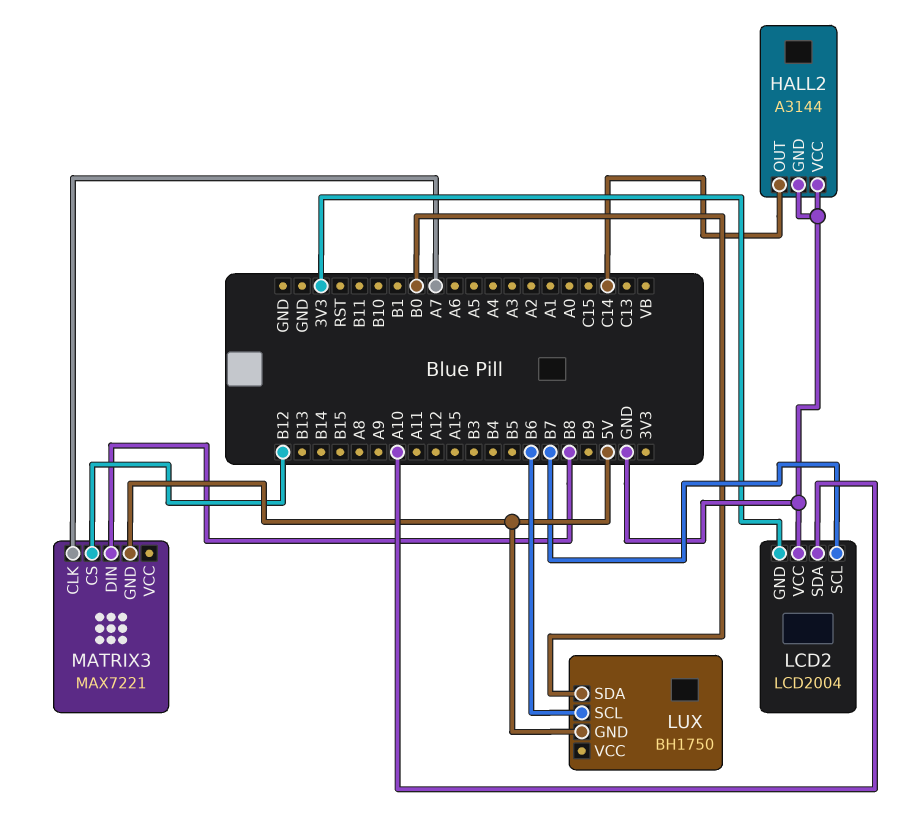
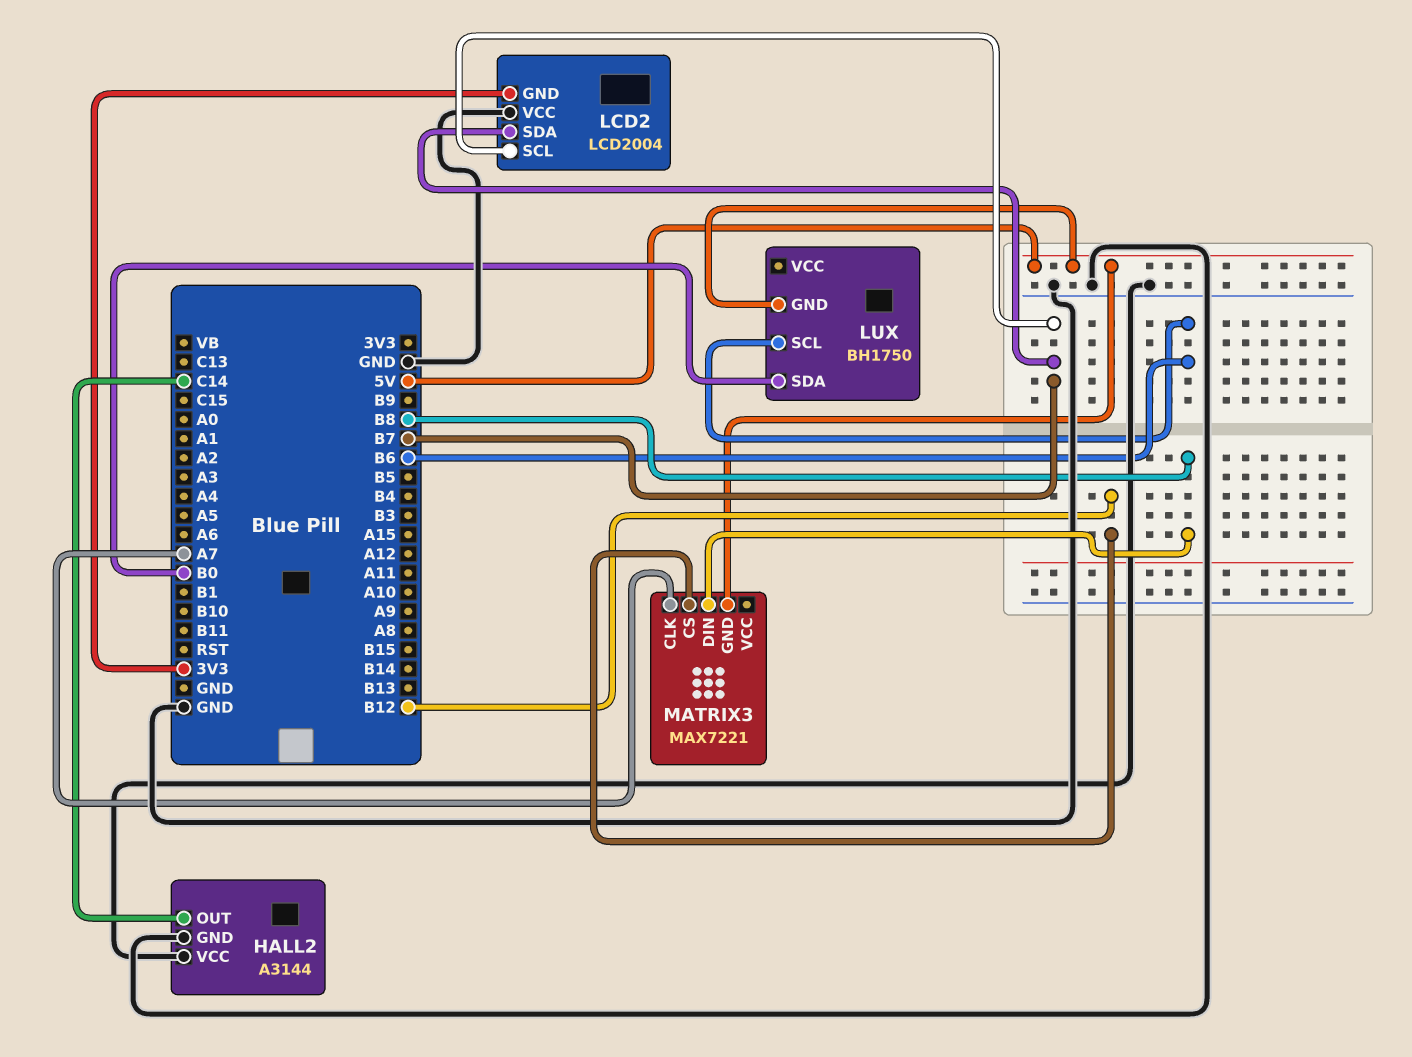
LCD2 pin SDA: A10 -> B7

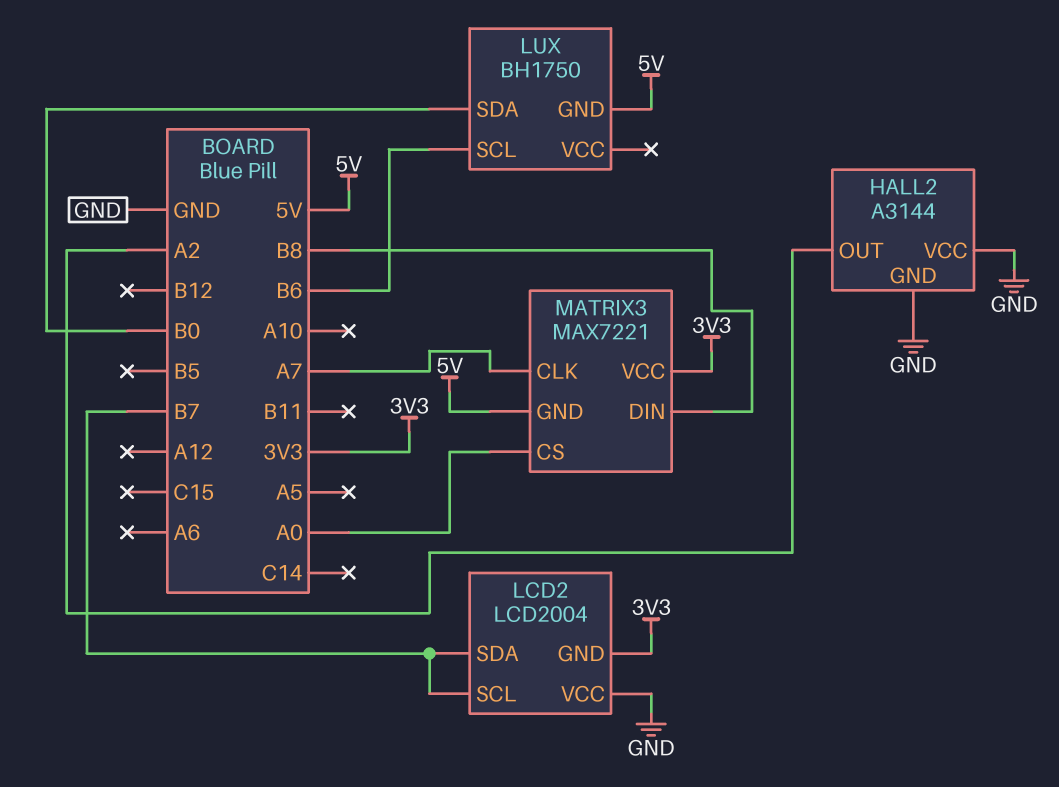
HALL2 pin OUT: C14 -> A2
MATRIX3 pin CS: B12 -> A0
MATRIX3 pin VCC: none -> 3V3

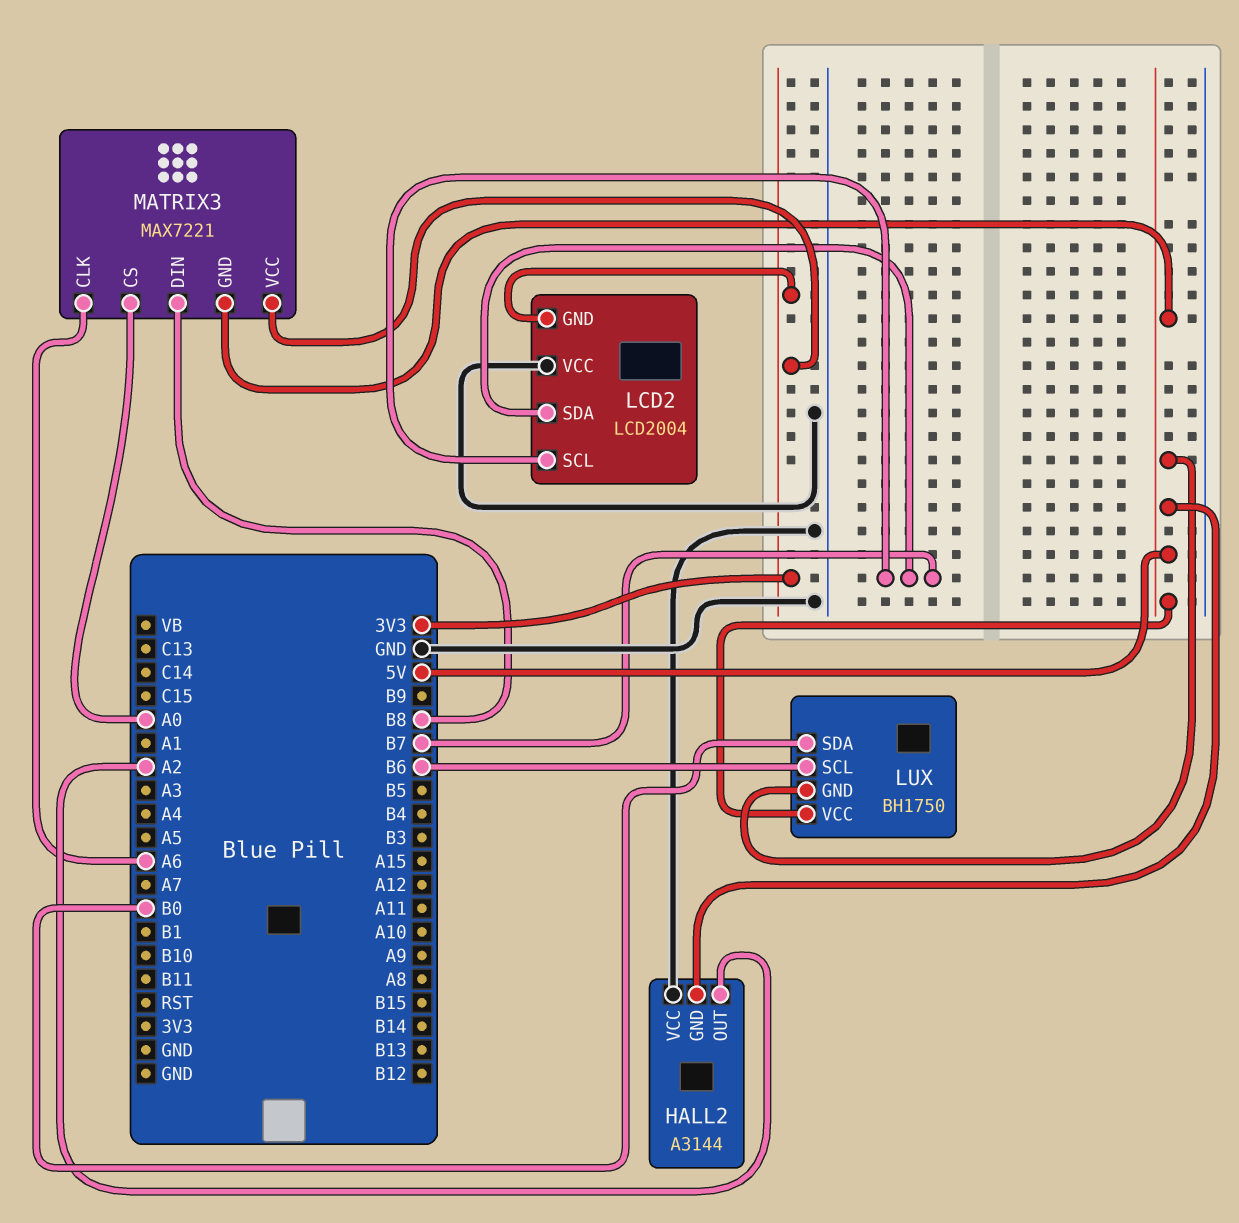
HALL2 pin GND: GND -> 5V
LUX pin VCC: none -> 5V
MATRIX3 pin CLK: A7 -> A6

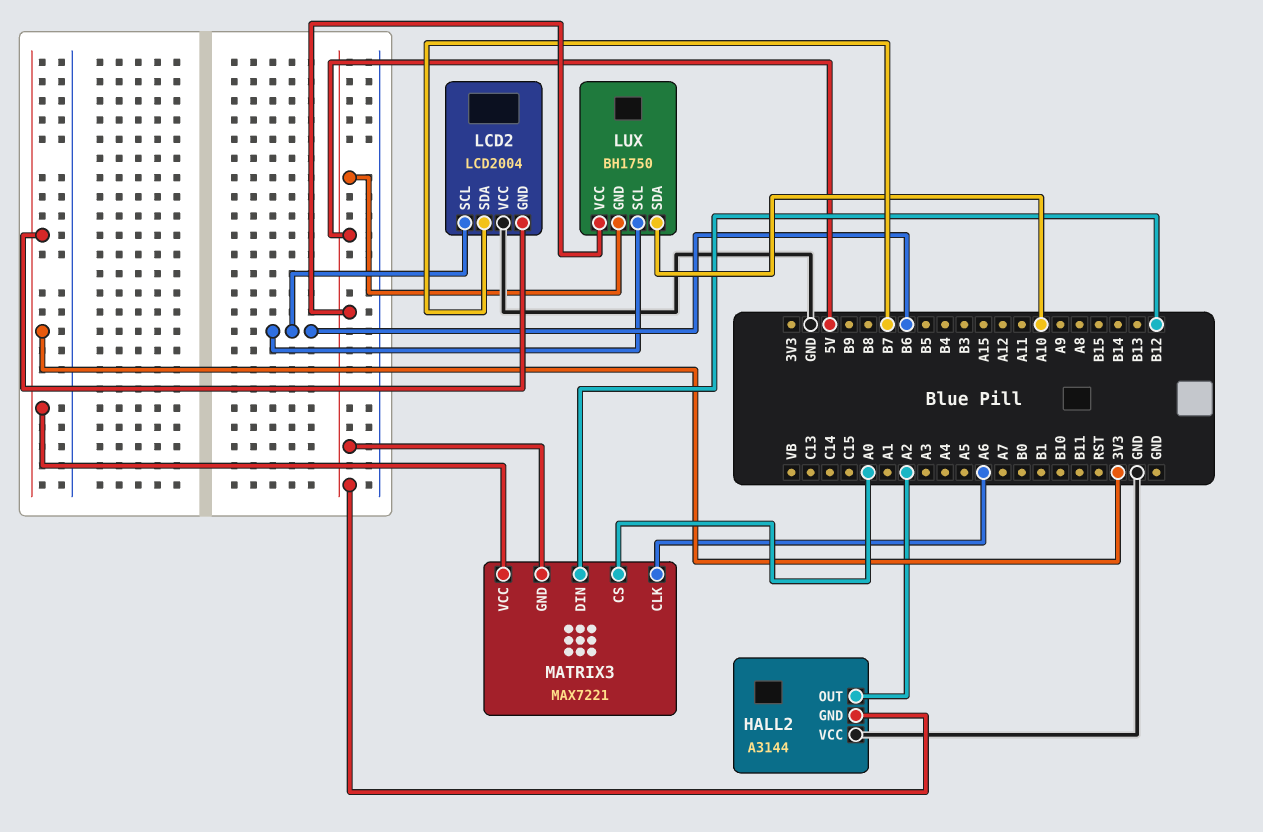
LCD2 pin SCL: B7 -> B6
LUX pin SDA: B0 -> A10
MATRIX3 pin DIN: B8 -> B12

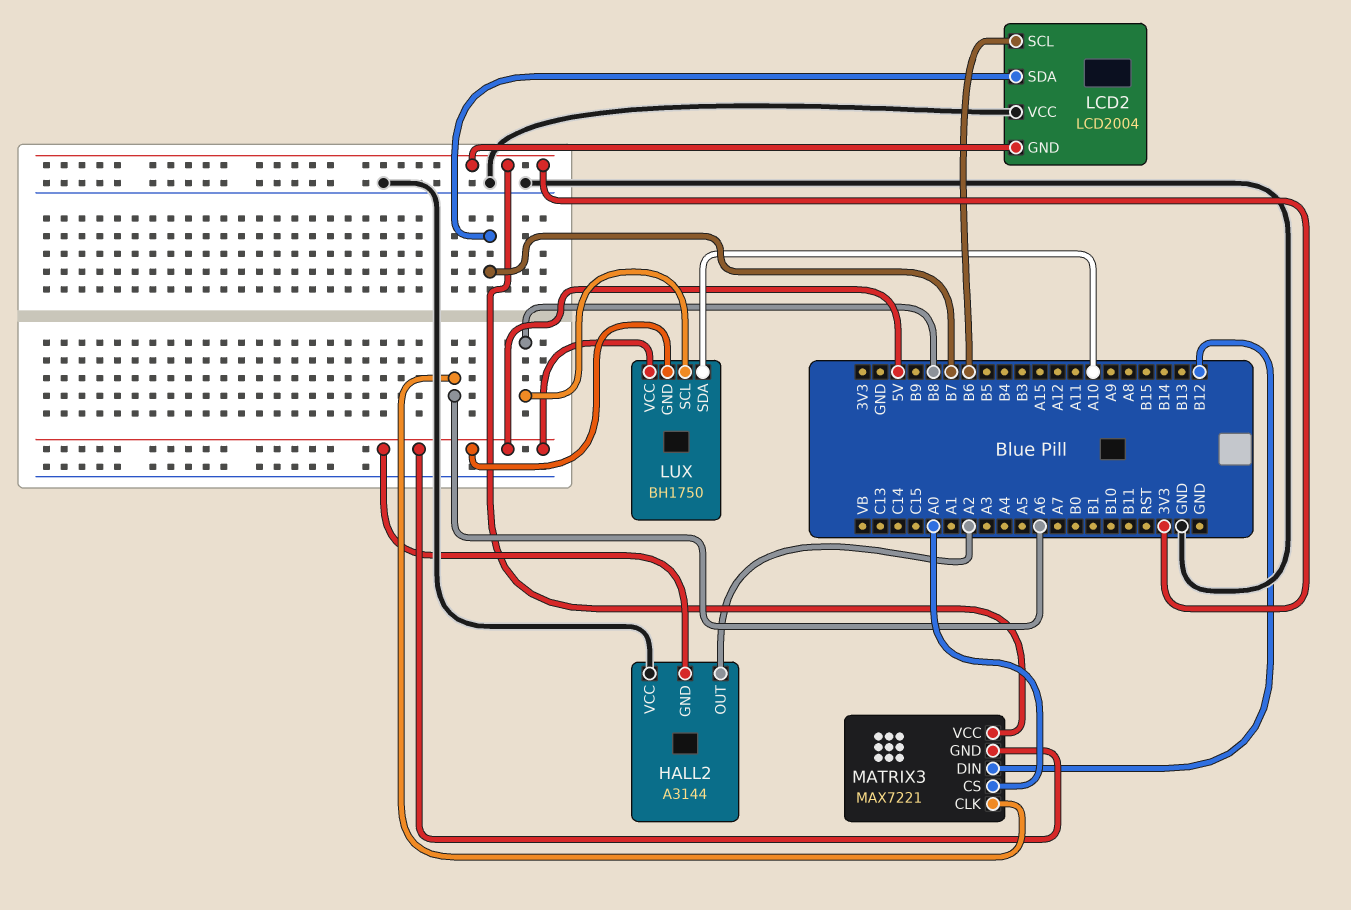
LUX pin SCL: B6 -> B8

